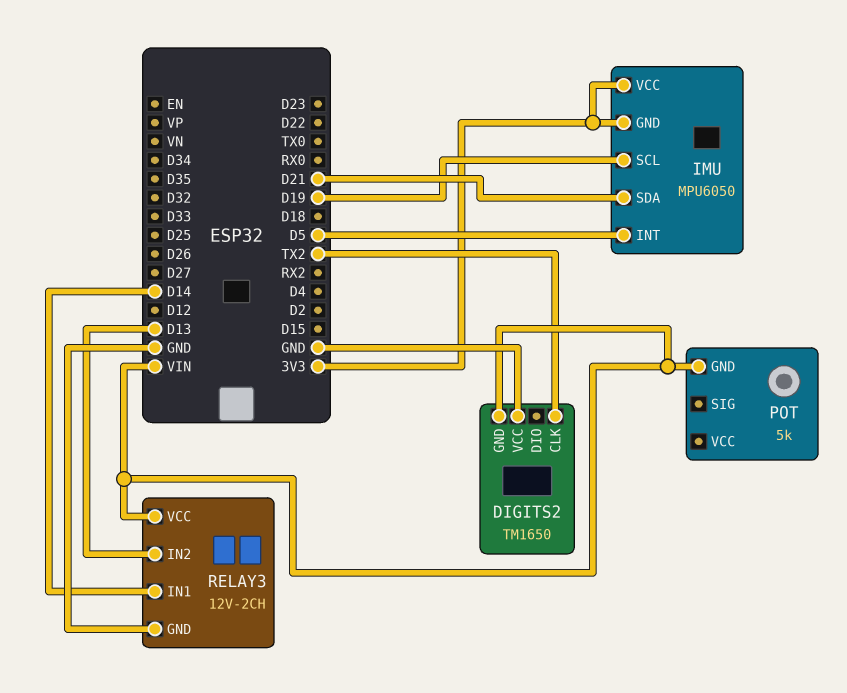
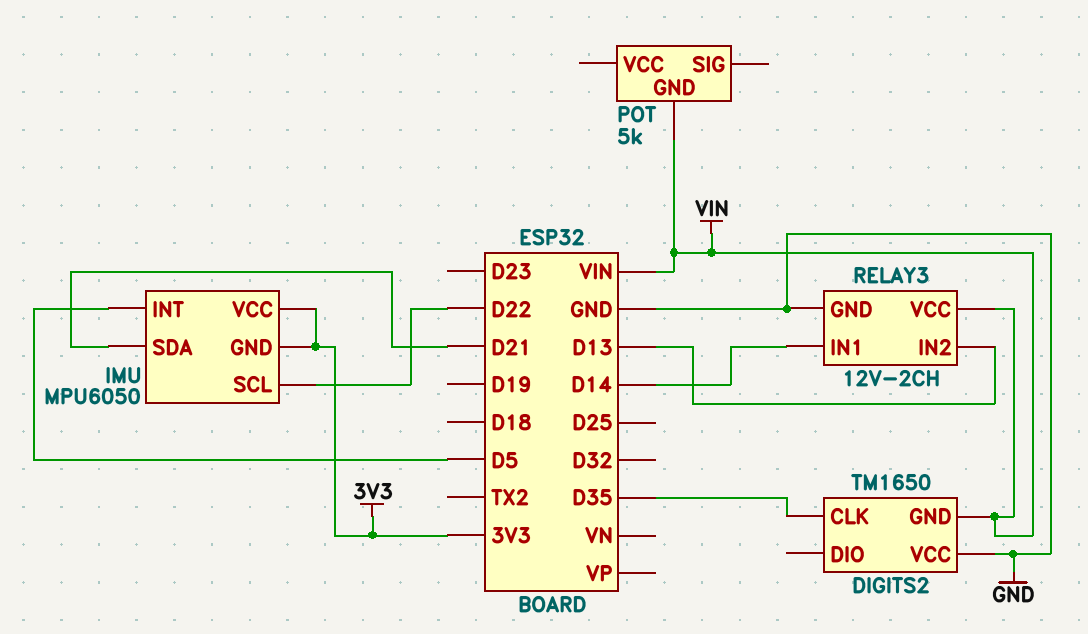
DIGITS2 pin CLK: TX2 -> D35
IMU pin SCL: D19 -> D22

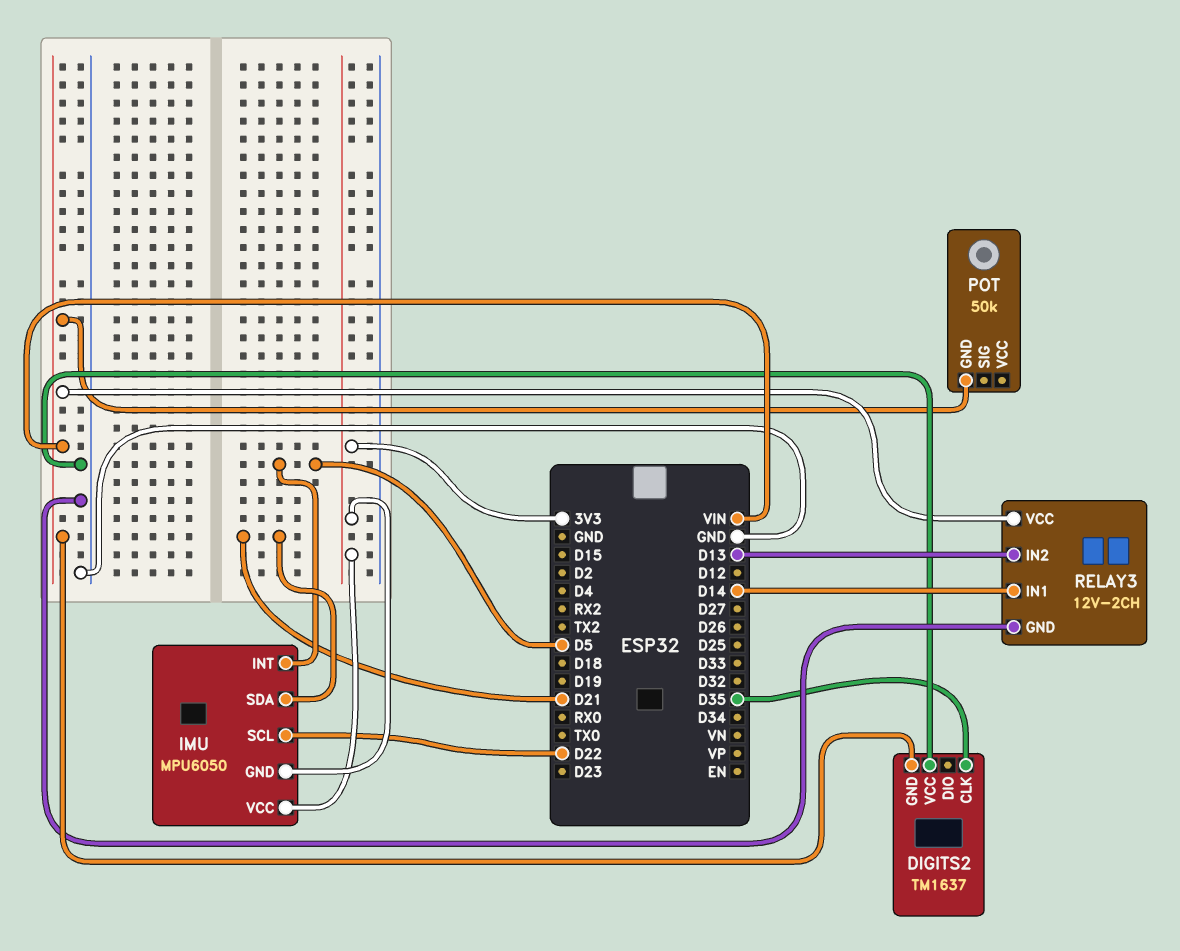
DIGITS2: TM1650 -> TM1637
POT: 5k -> 50k

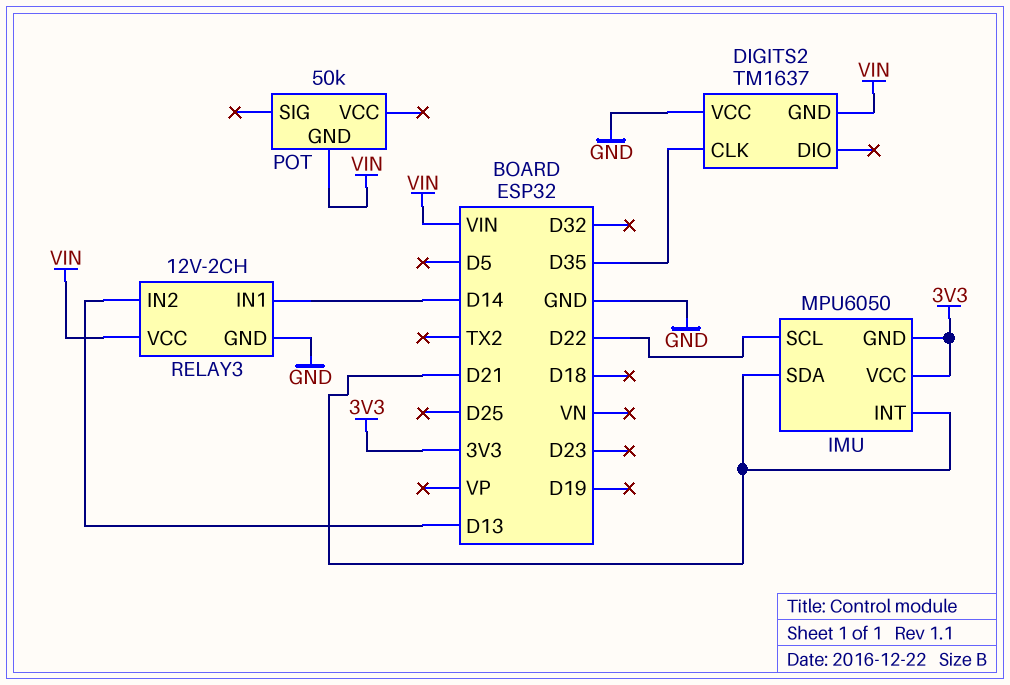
IMU pin INT: D5 -> D21

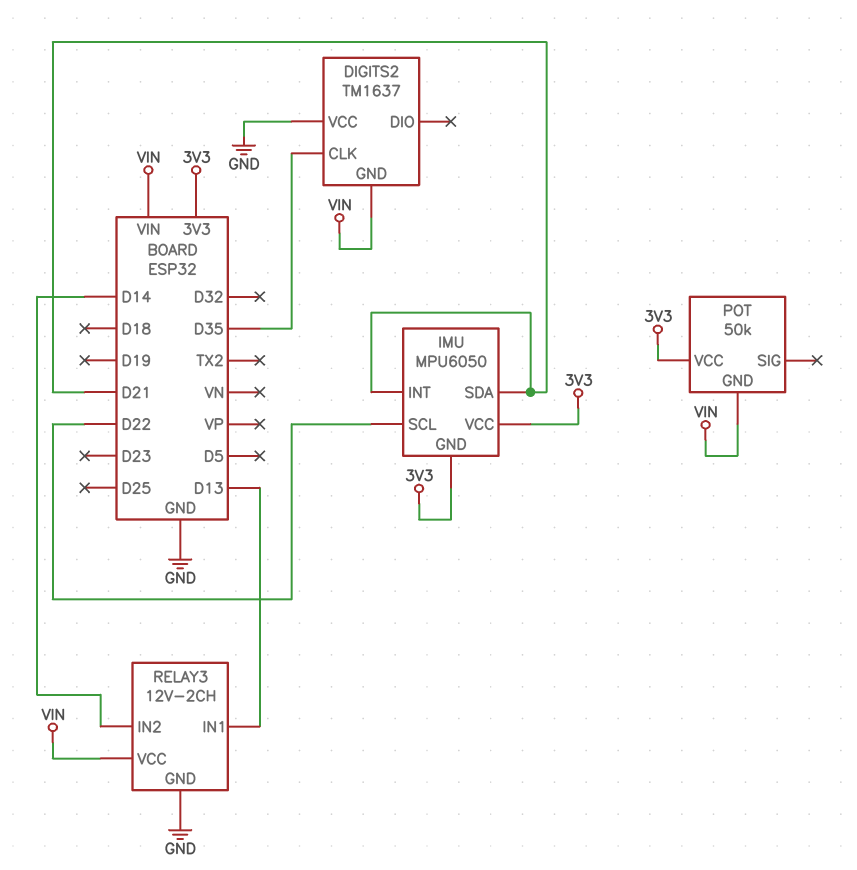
POT pin VCC: none -> 3V3
RELAY3 pin IN1: D14 -> D13
RELAY3 pin IN2: D13 -> D14

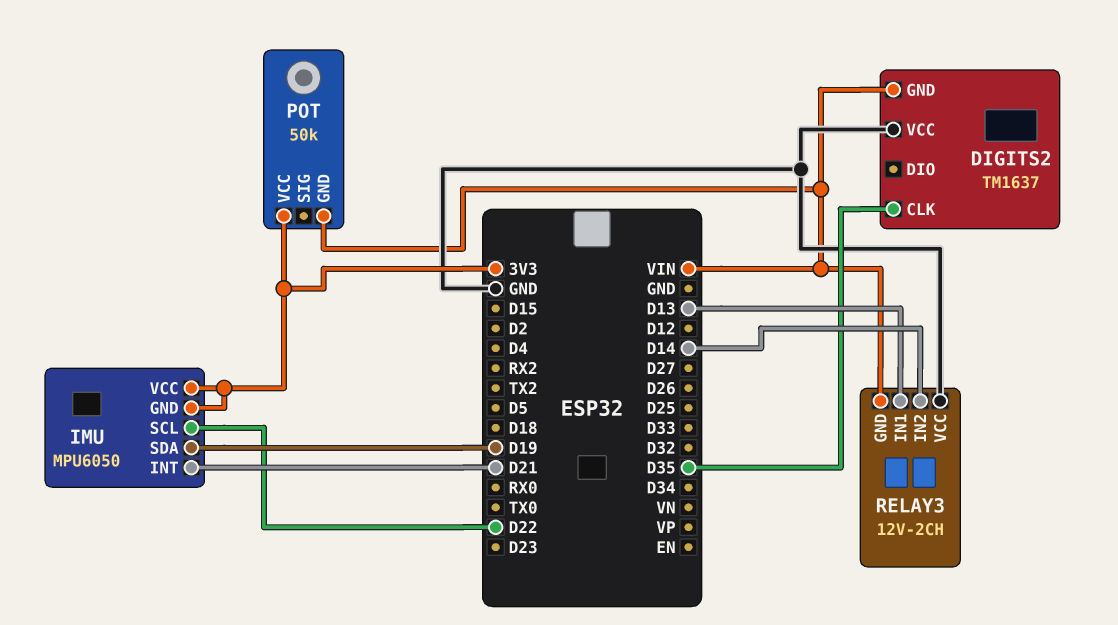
IMU pin SDA: D21 -> D19
RELAY3 pin GND: GND -> VIN
RELAY3 pin VCC: VIN -> GND

